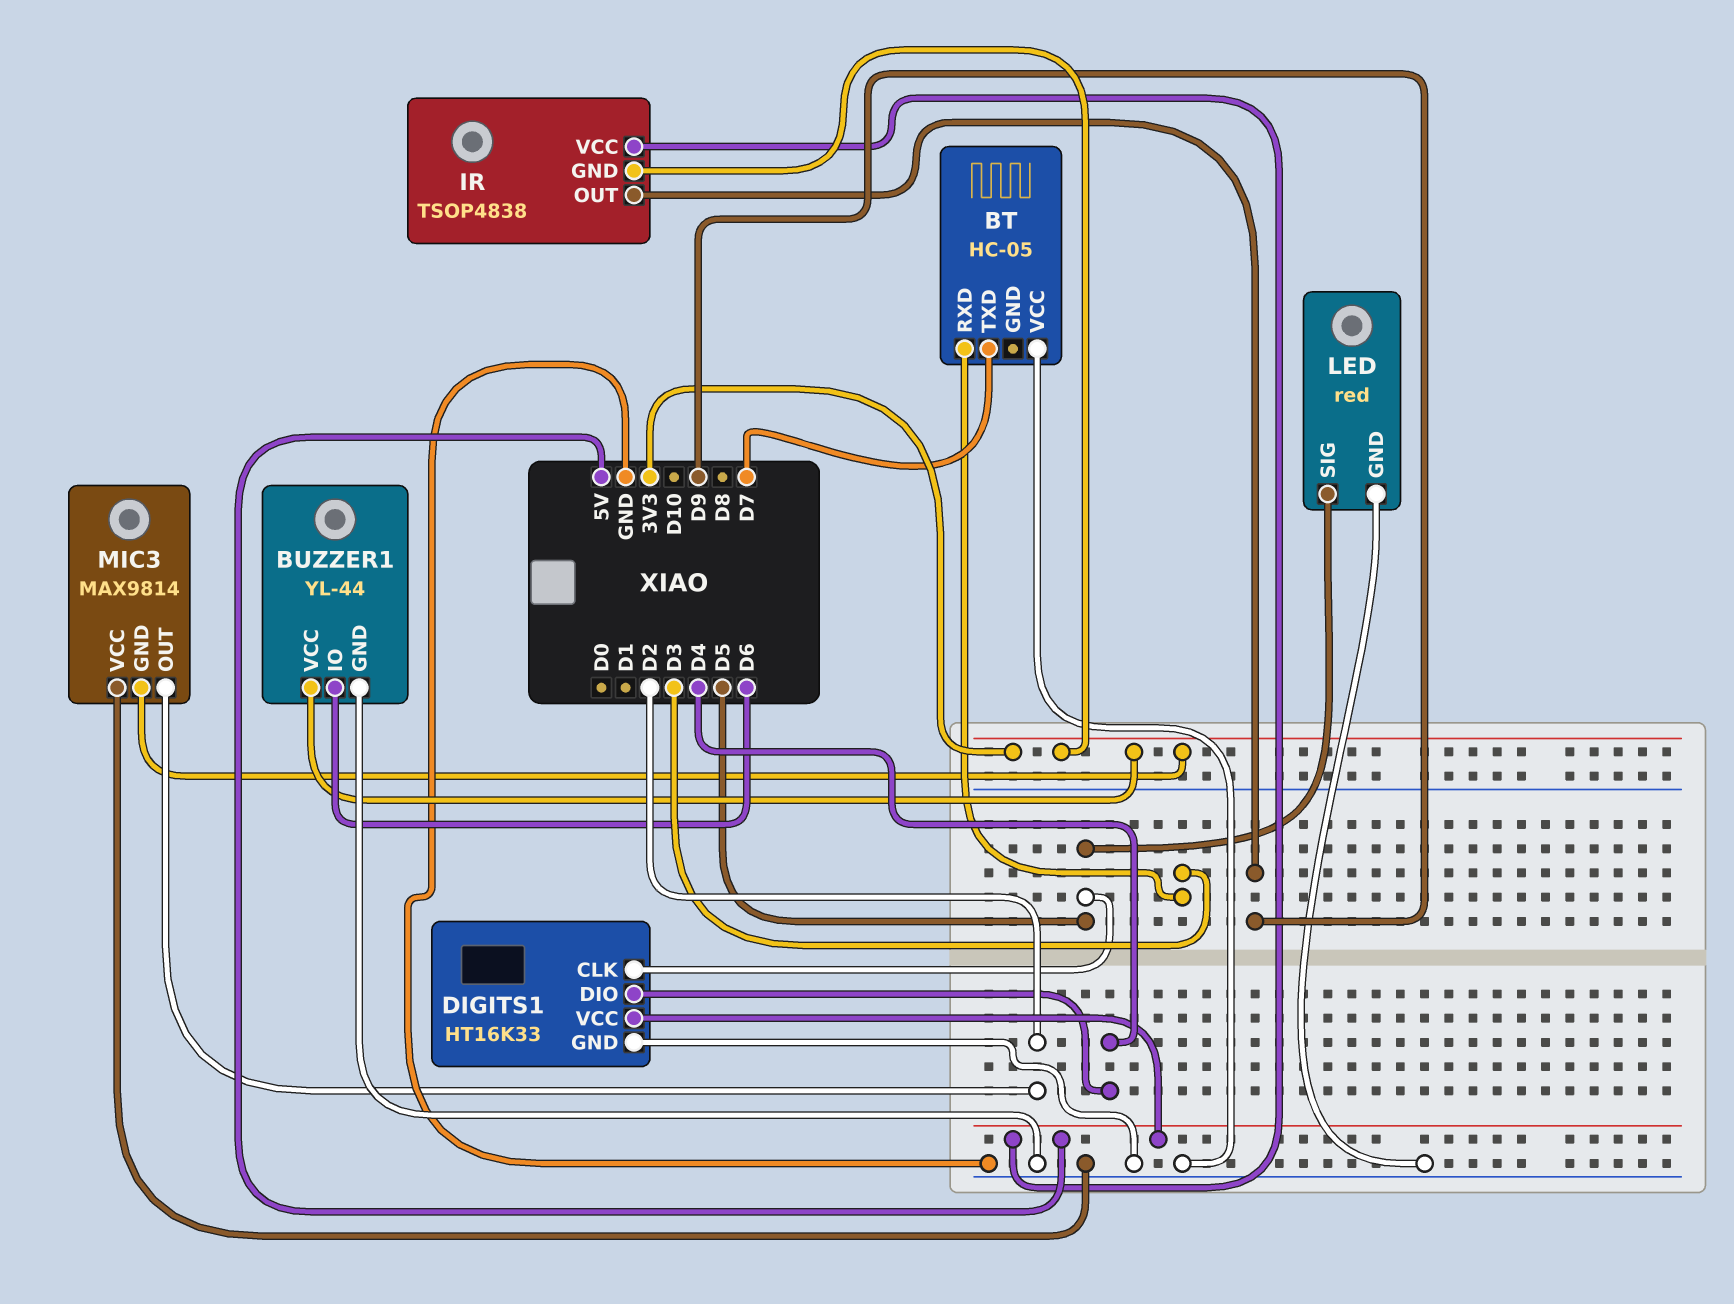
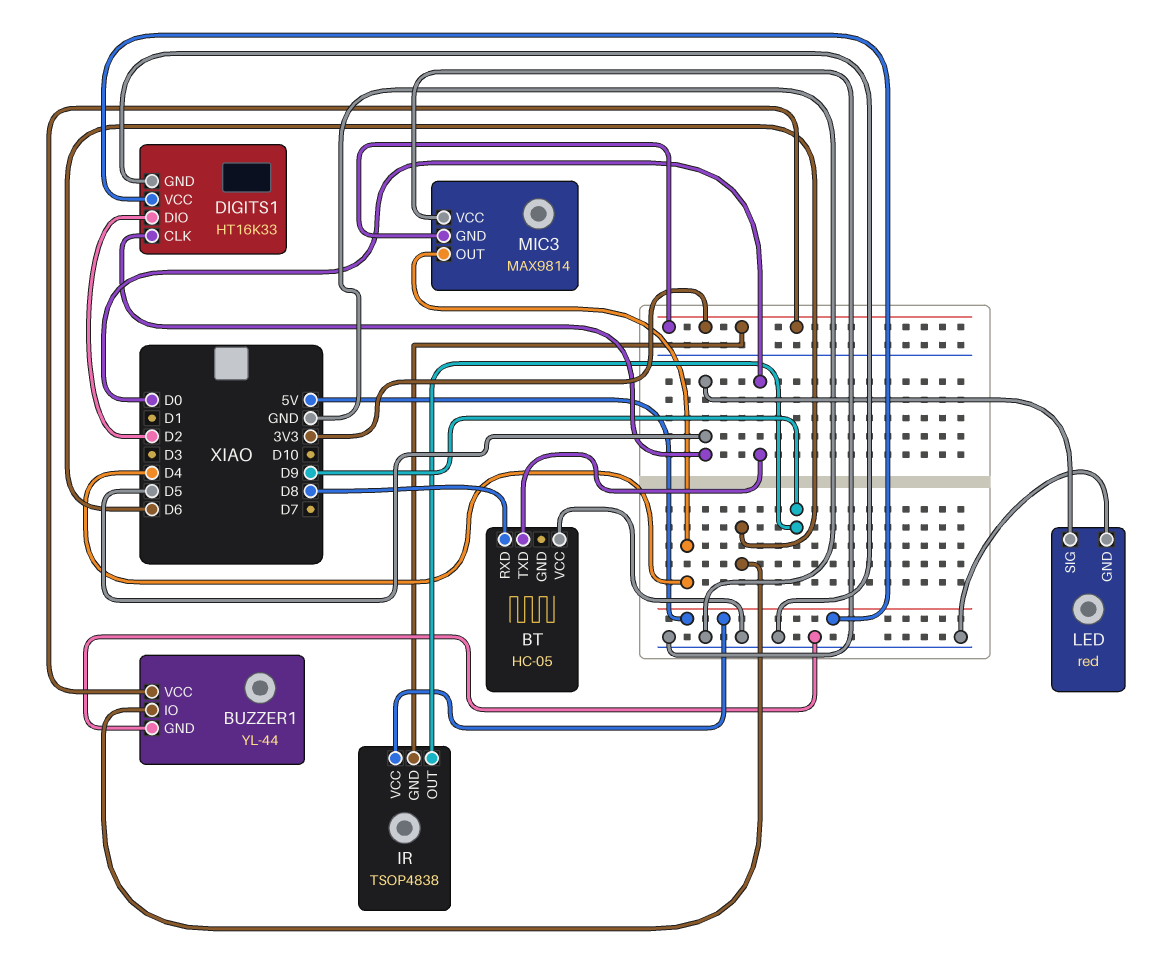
BT pin RXD: D3 -> D8
BT pin TXD: D7 -> D0
DIGITS1 pin DIO: D4 -> D2
MIC3 pin OUT: D2 -> D4

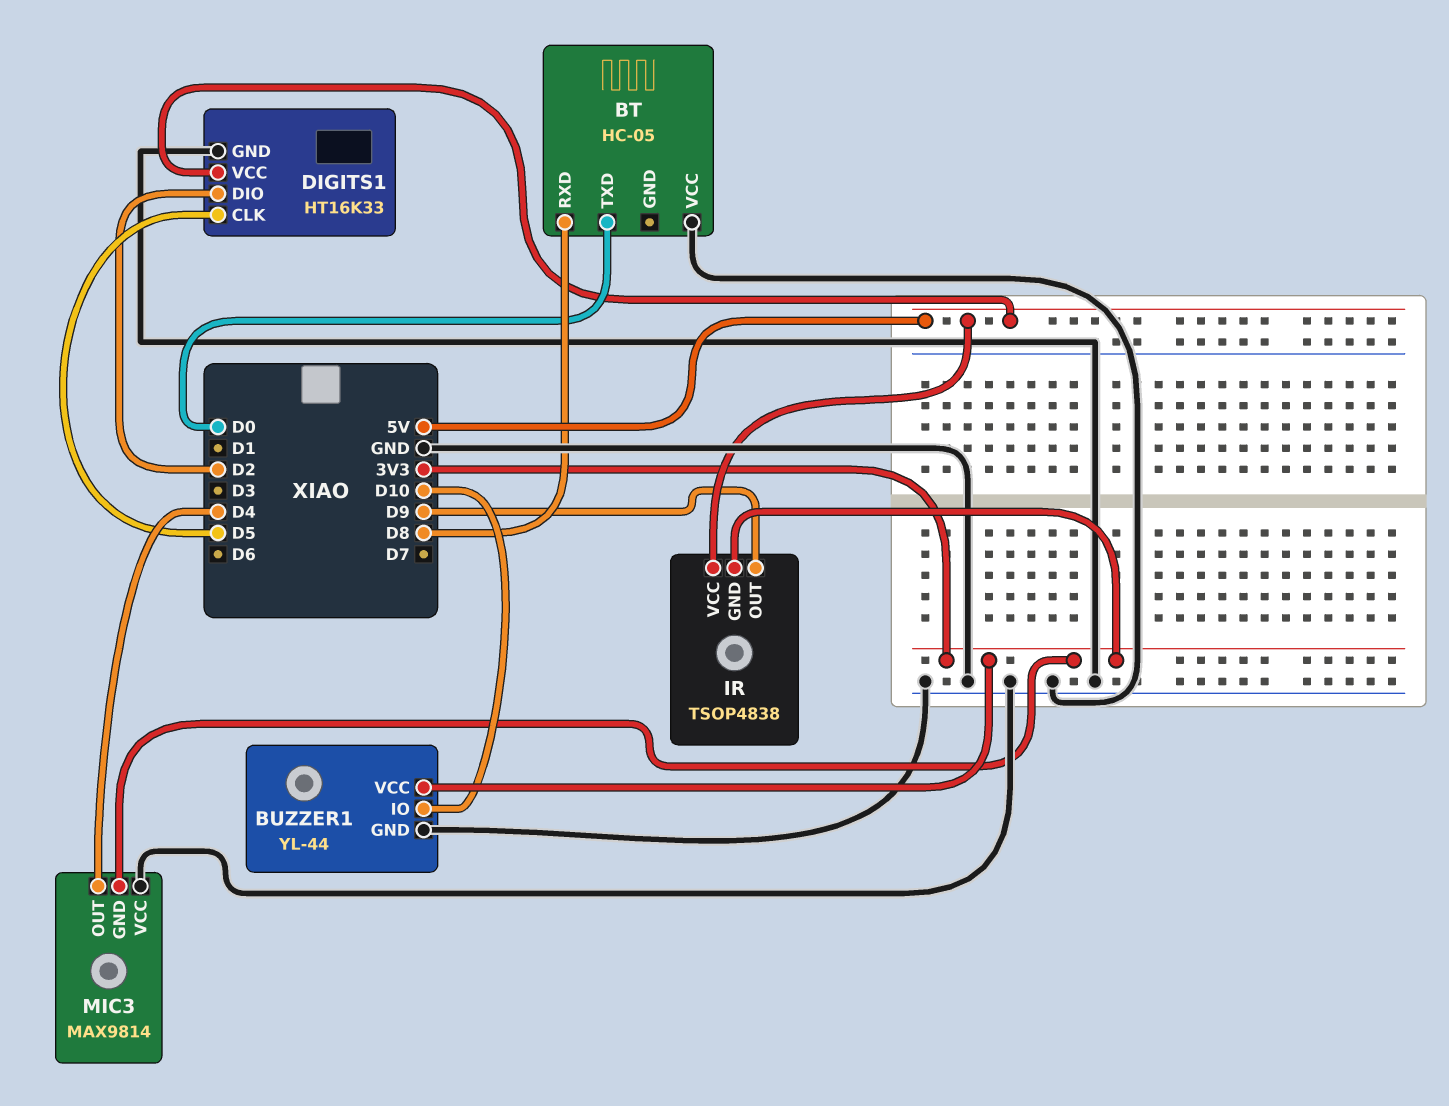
BUZZER1 pin IO: D6 -> D10
LED: red -> none
LED pin GND: GND -> none
LED pin SIG: D5 -> none

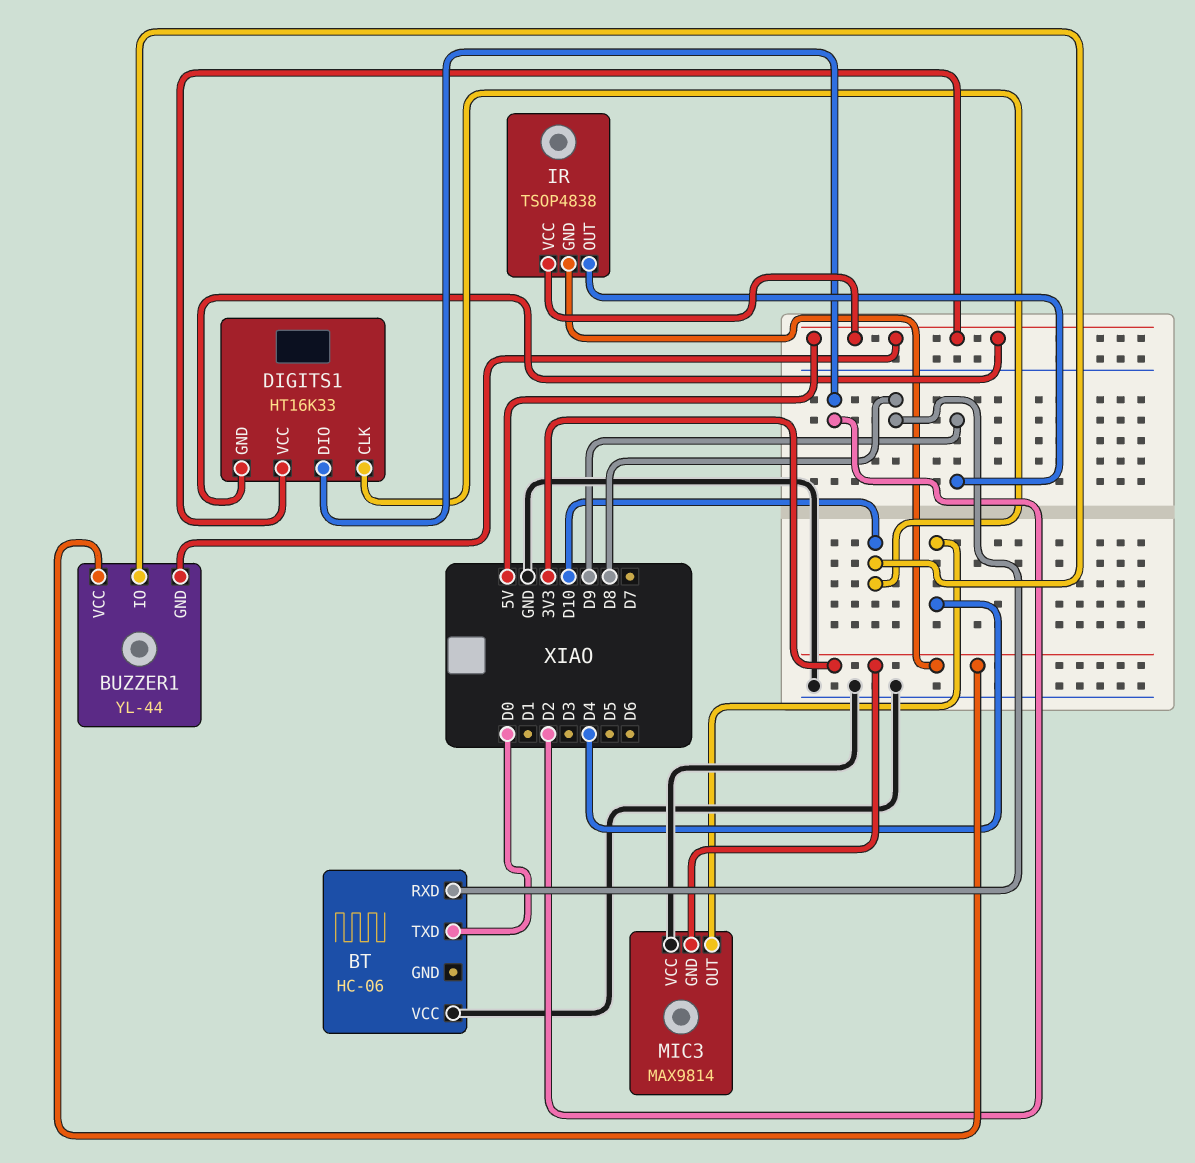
BT: HC-05 -> HC-06
BUZZER1 pin GND: GND -> 5V
DIGITS1 pin CLK: D5 -> D10
DIGITS1 pin GND: GND -> 5V

